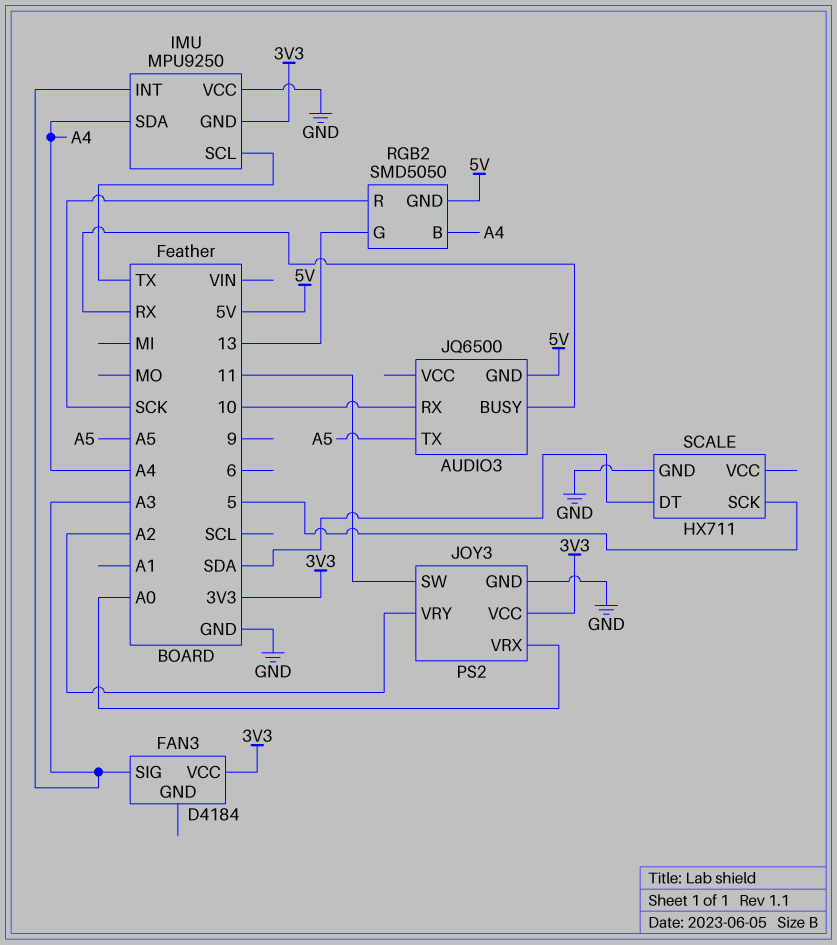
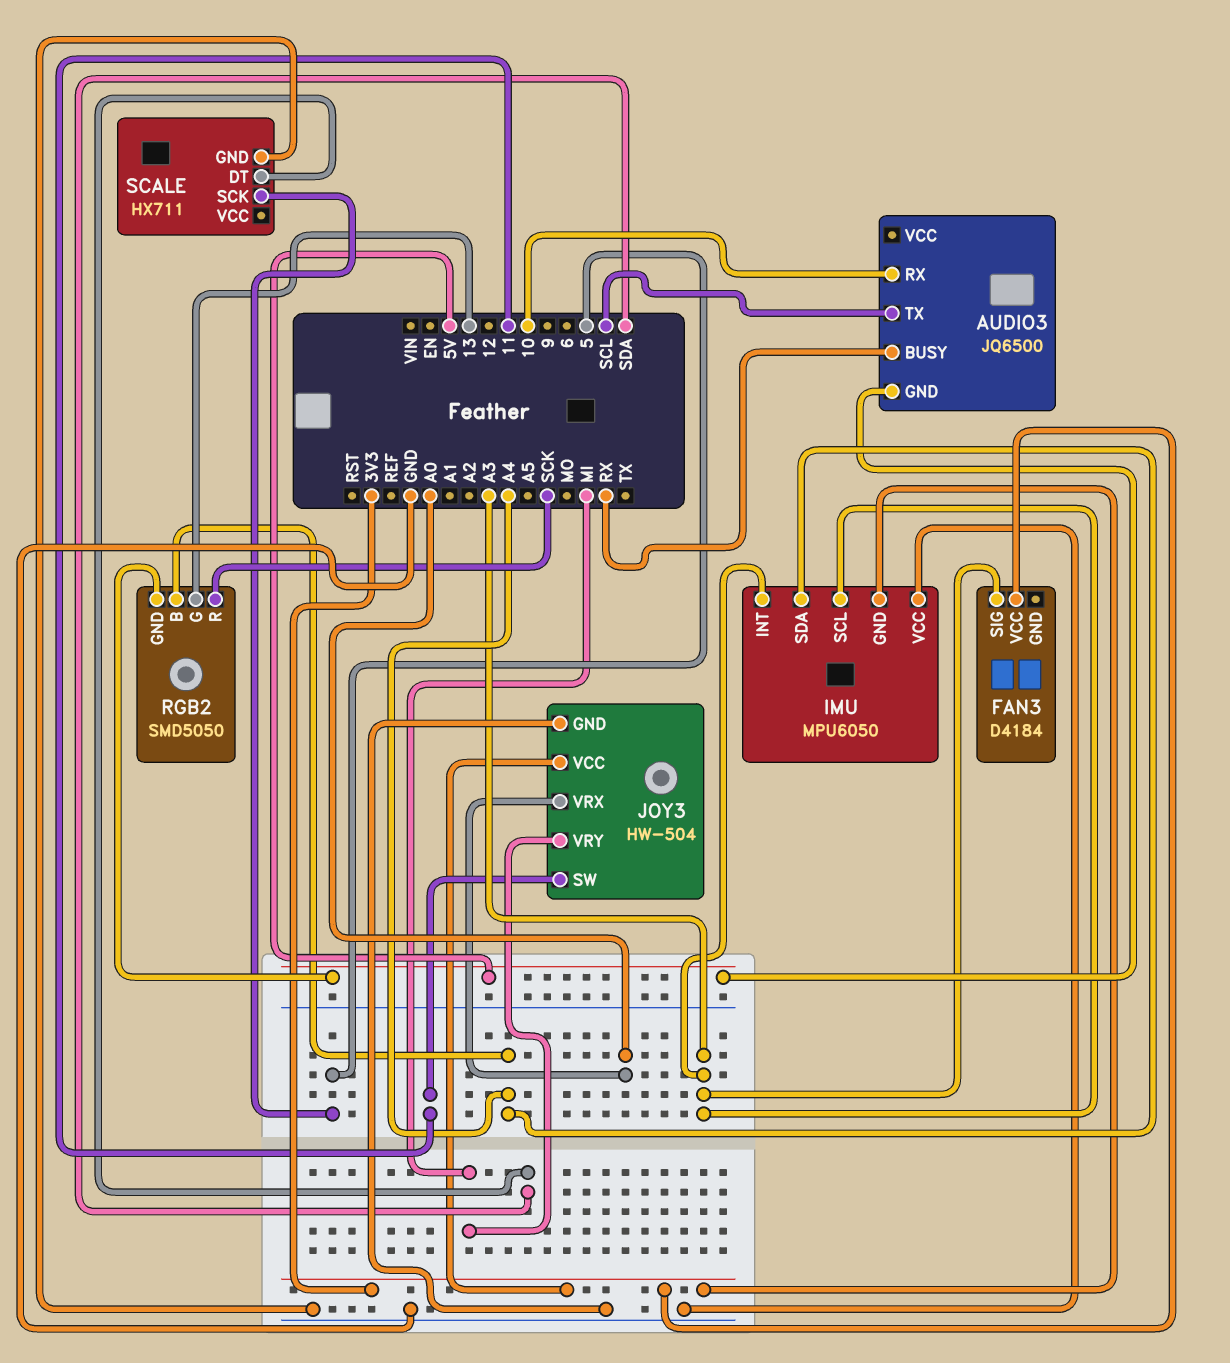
AUDIO3 pin TX: A5 -> SCL
IMU: MPU9250 -> MPU6050
IMU pin SCL: TX -> A3
JOY3: PS2 -> HW-504
JOY3 pin VRY: A2 -> MI

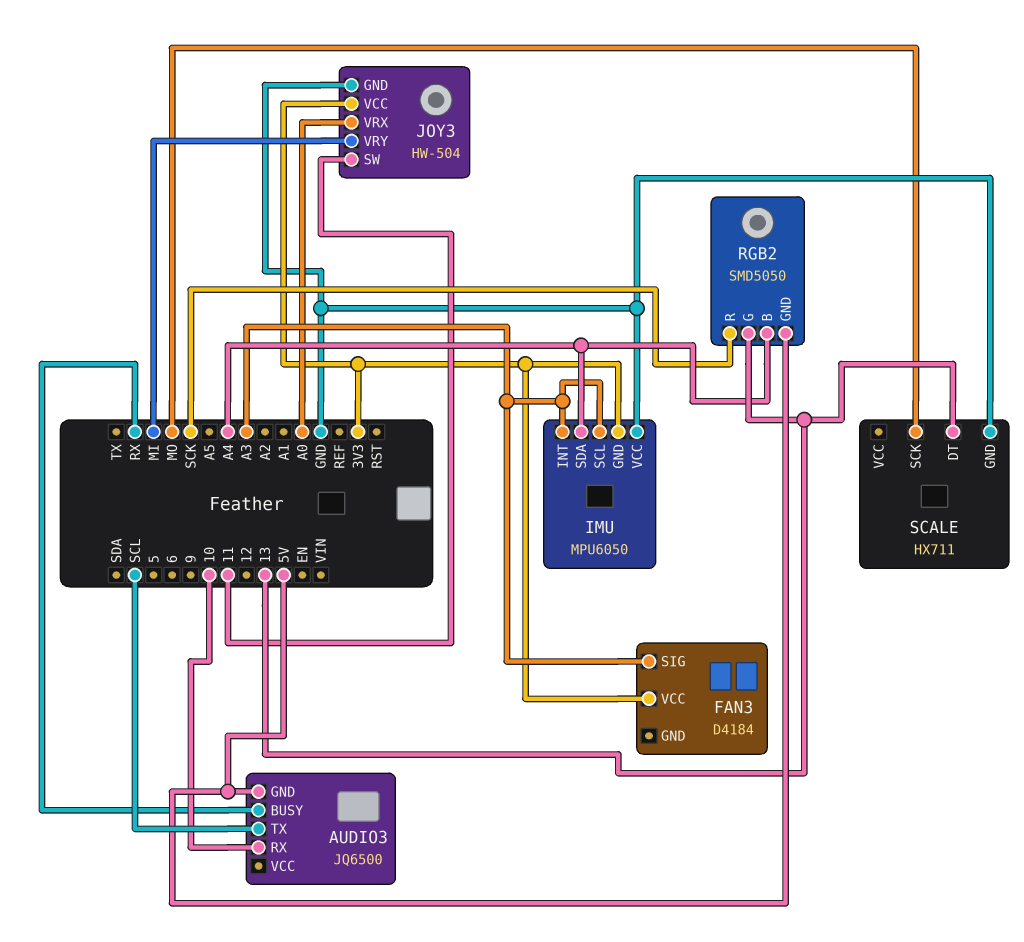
SCALE pin DT: SDA -> 13
SCALE pin SCK: 5 -> MO

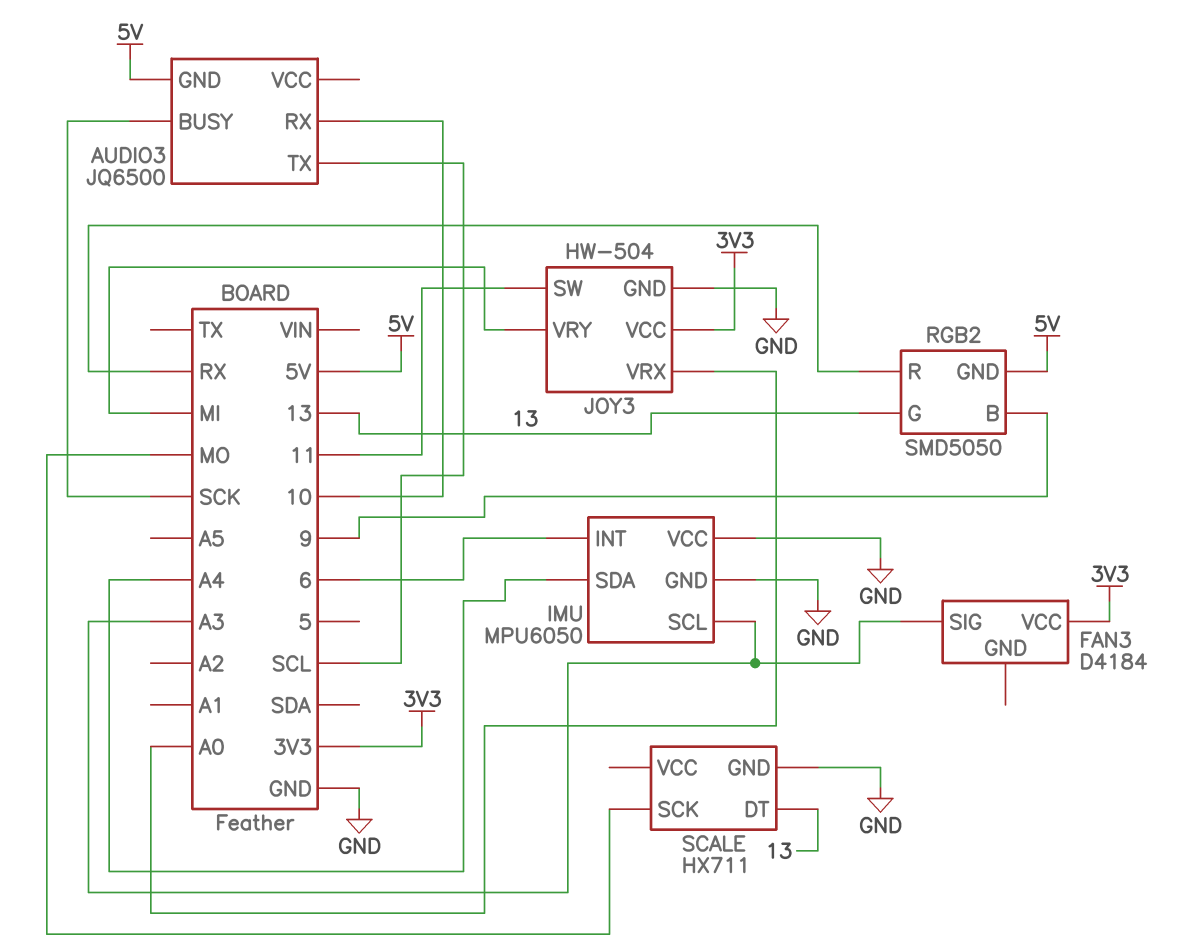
AUDIO3 pin BUSY: RX -> SCK
IMU pin GND: 3V3 -> GND
IMU pin INT: A3 -> 6
RGB2 pin B: A4 -> 9
RGB2 pin R: SCK -> RX

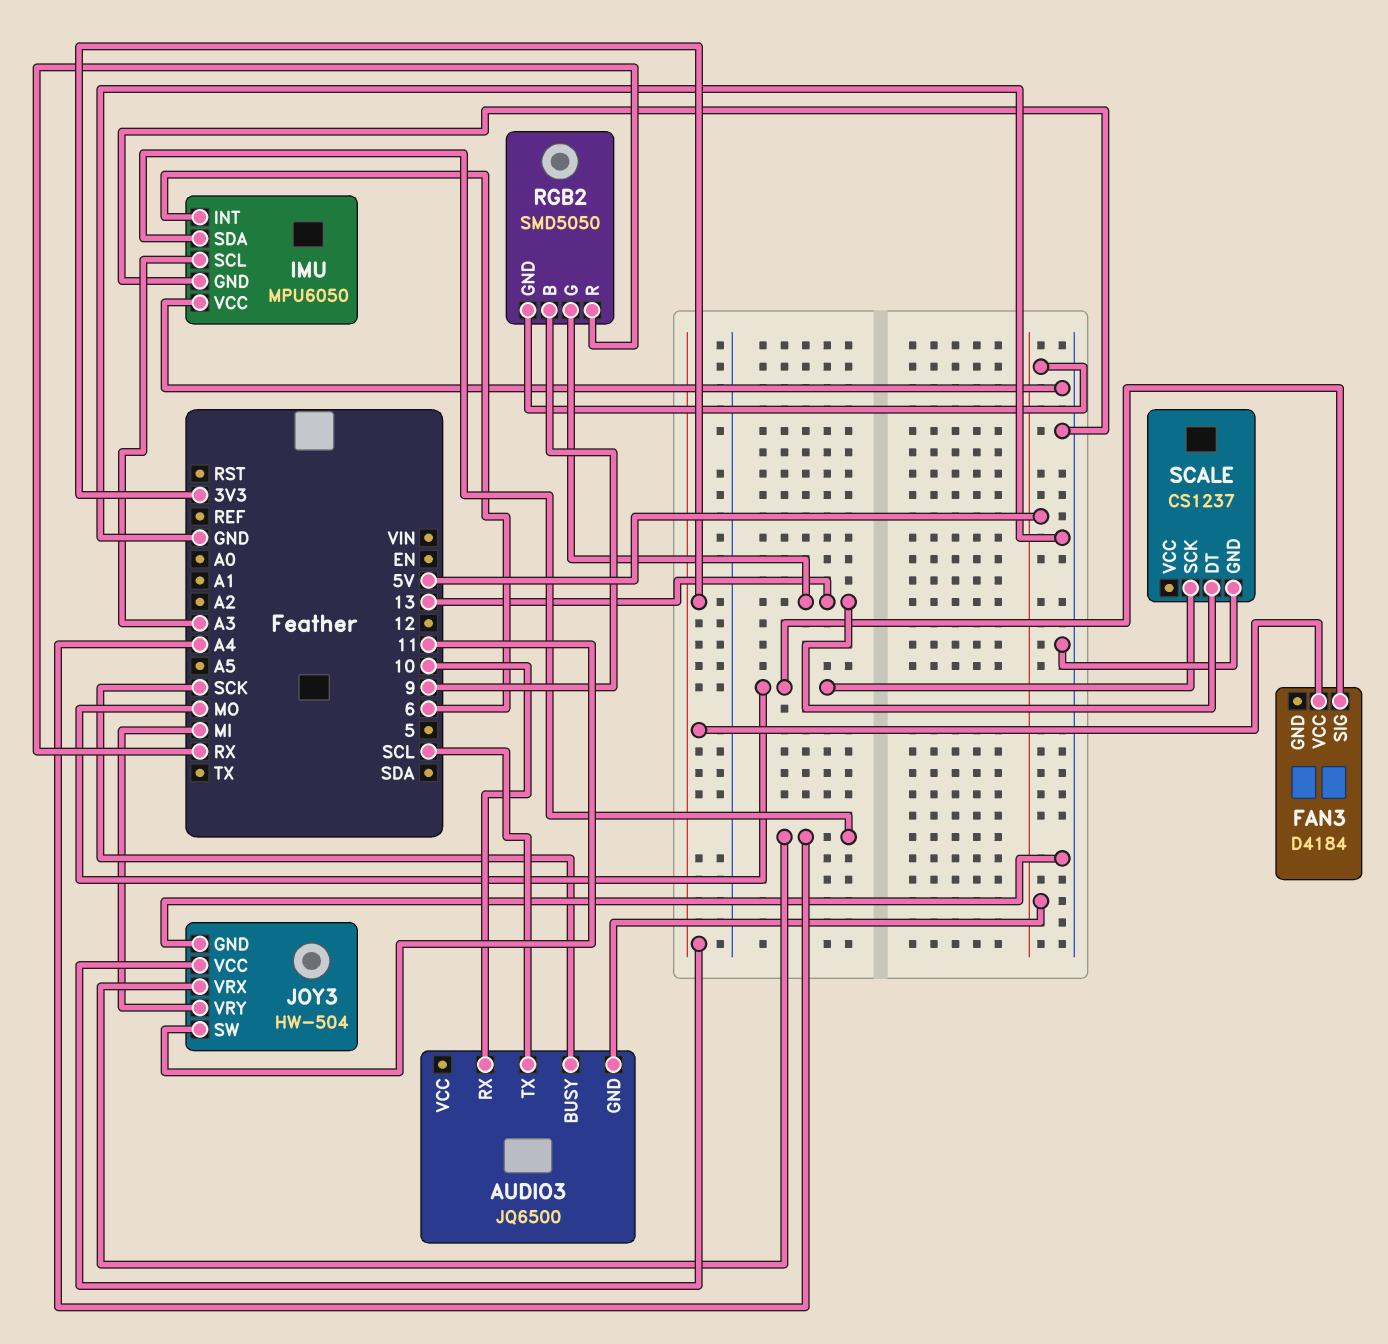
FAN3 pin SIG: A3 -> MO
JOY3 pin VRX: A0 -> A4
SCALE: HX711 -> CS1237

